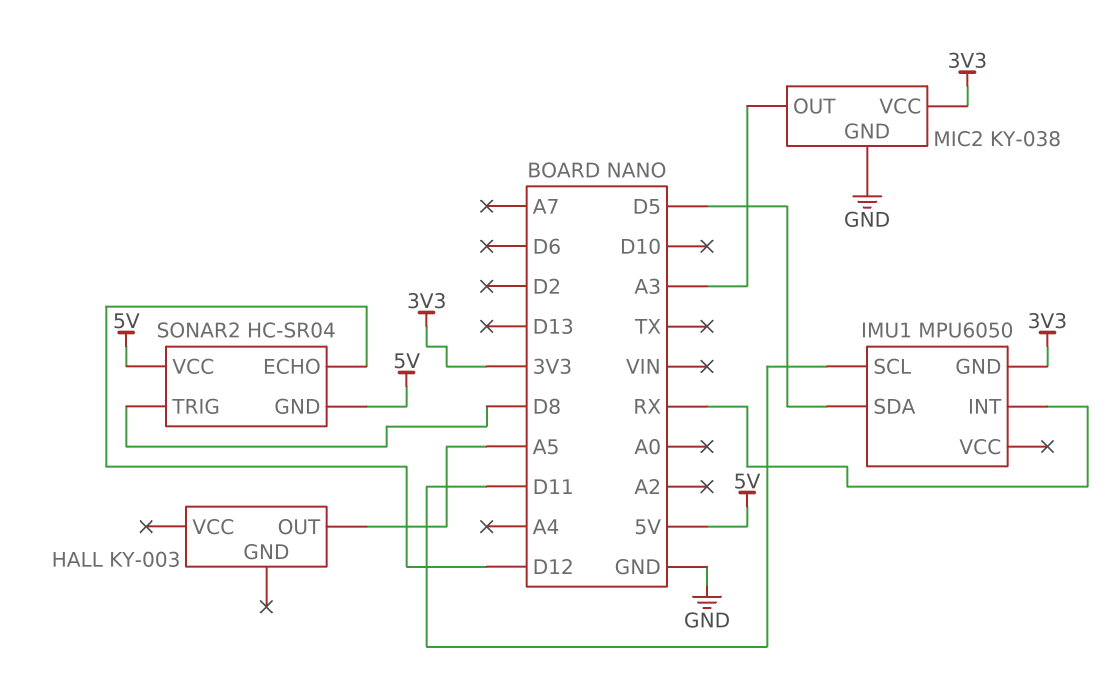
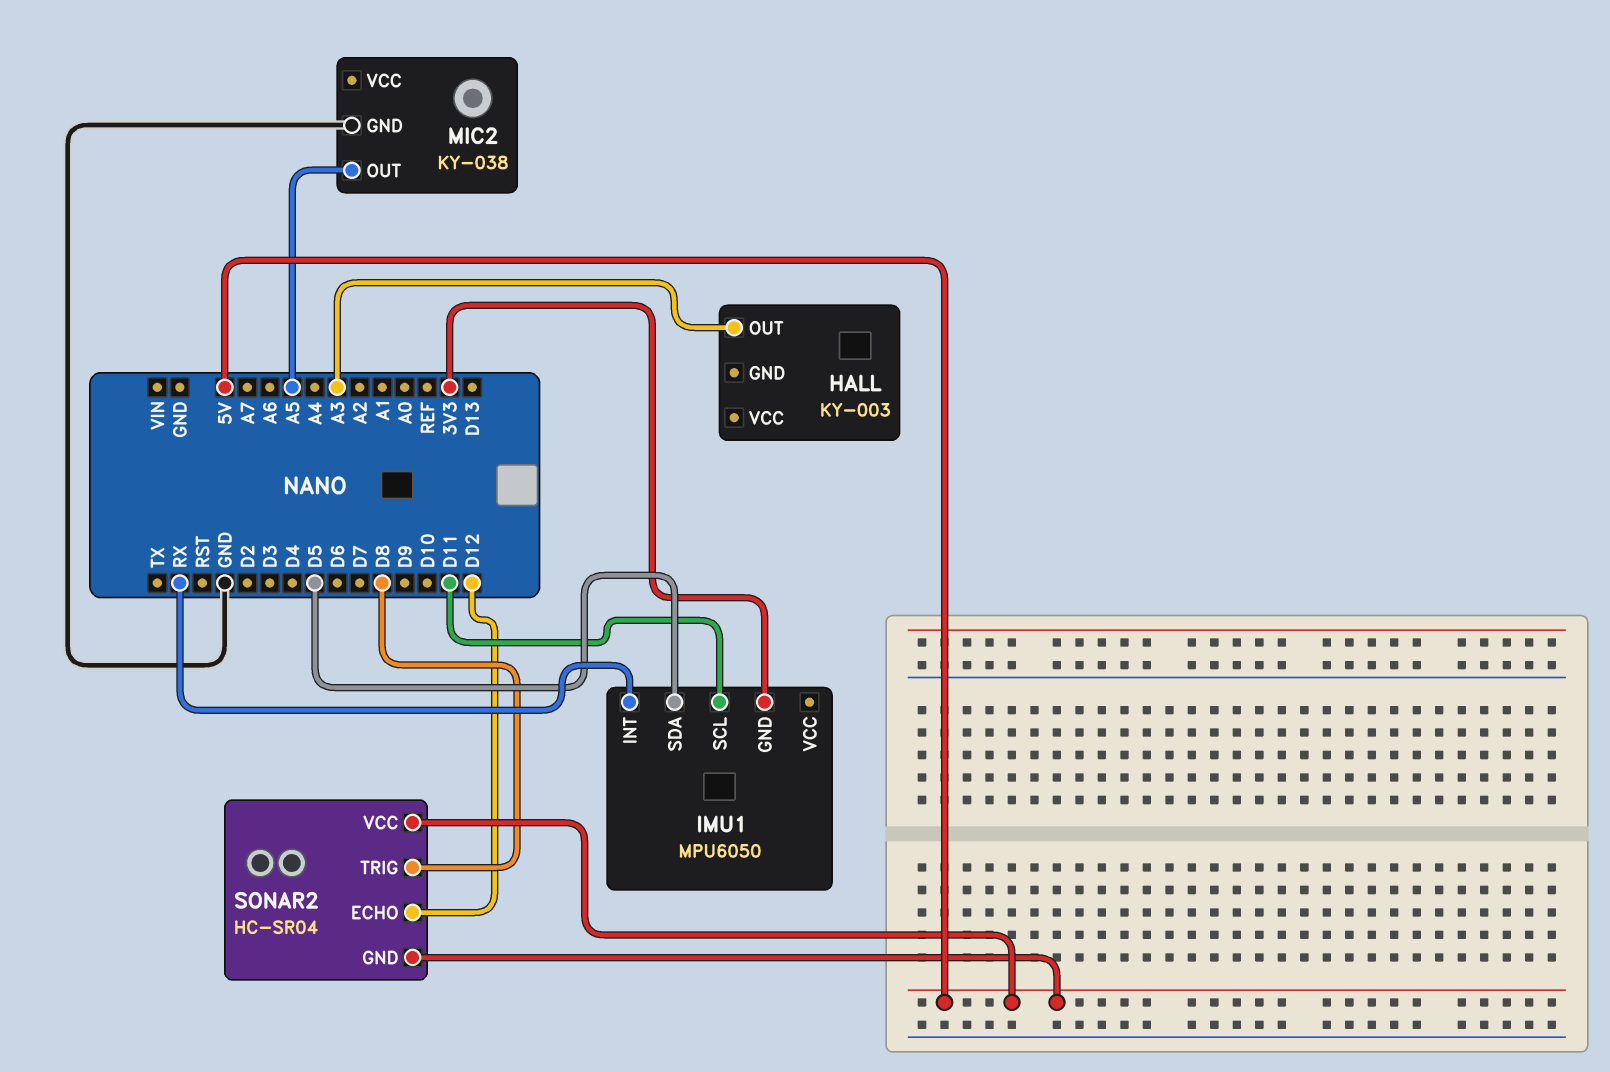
HALL pin OUT: A5 -> A3
MIC2 pin OUT: A3 -> A5
MIC2 pin VCC: 3V3 -> none

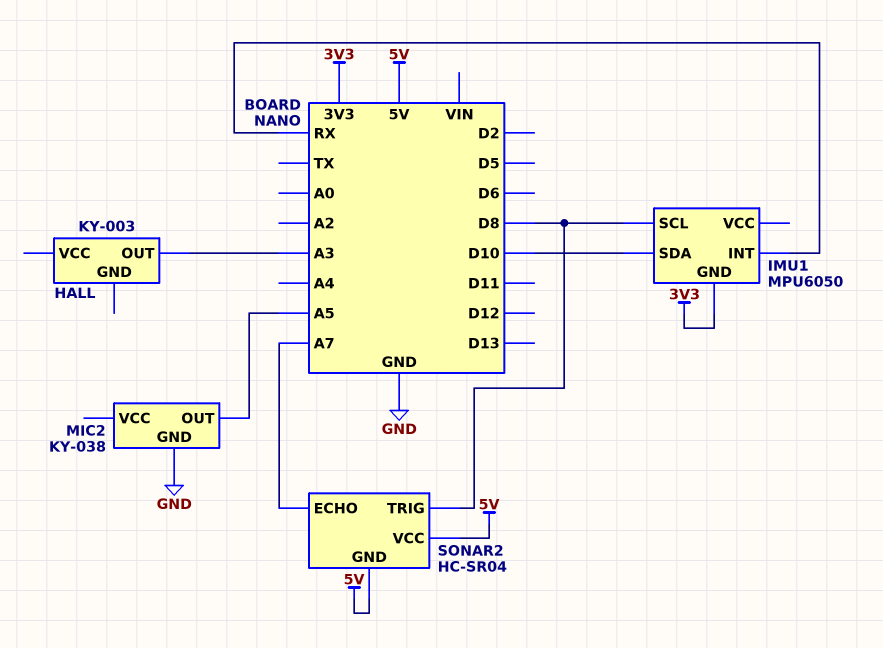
IMU1 pin SCL: D11 -> D8
IMU1 pin SDA: D5 -> D10
SONAR2 pin ECHO: D12 -> A7

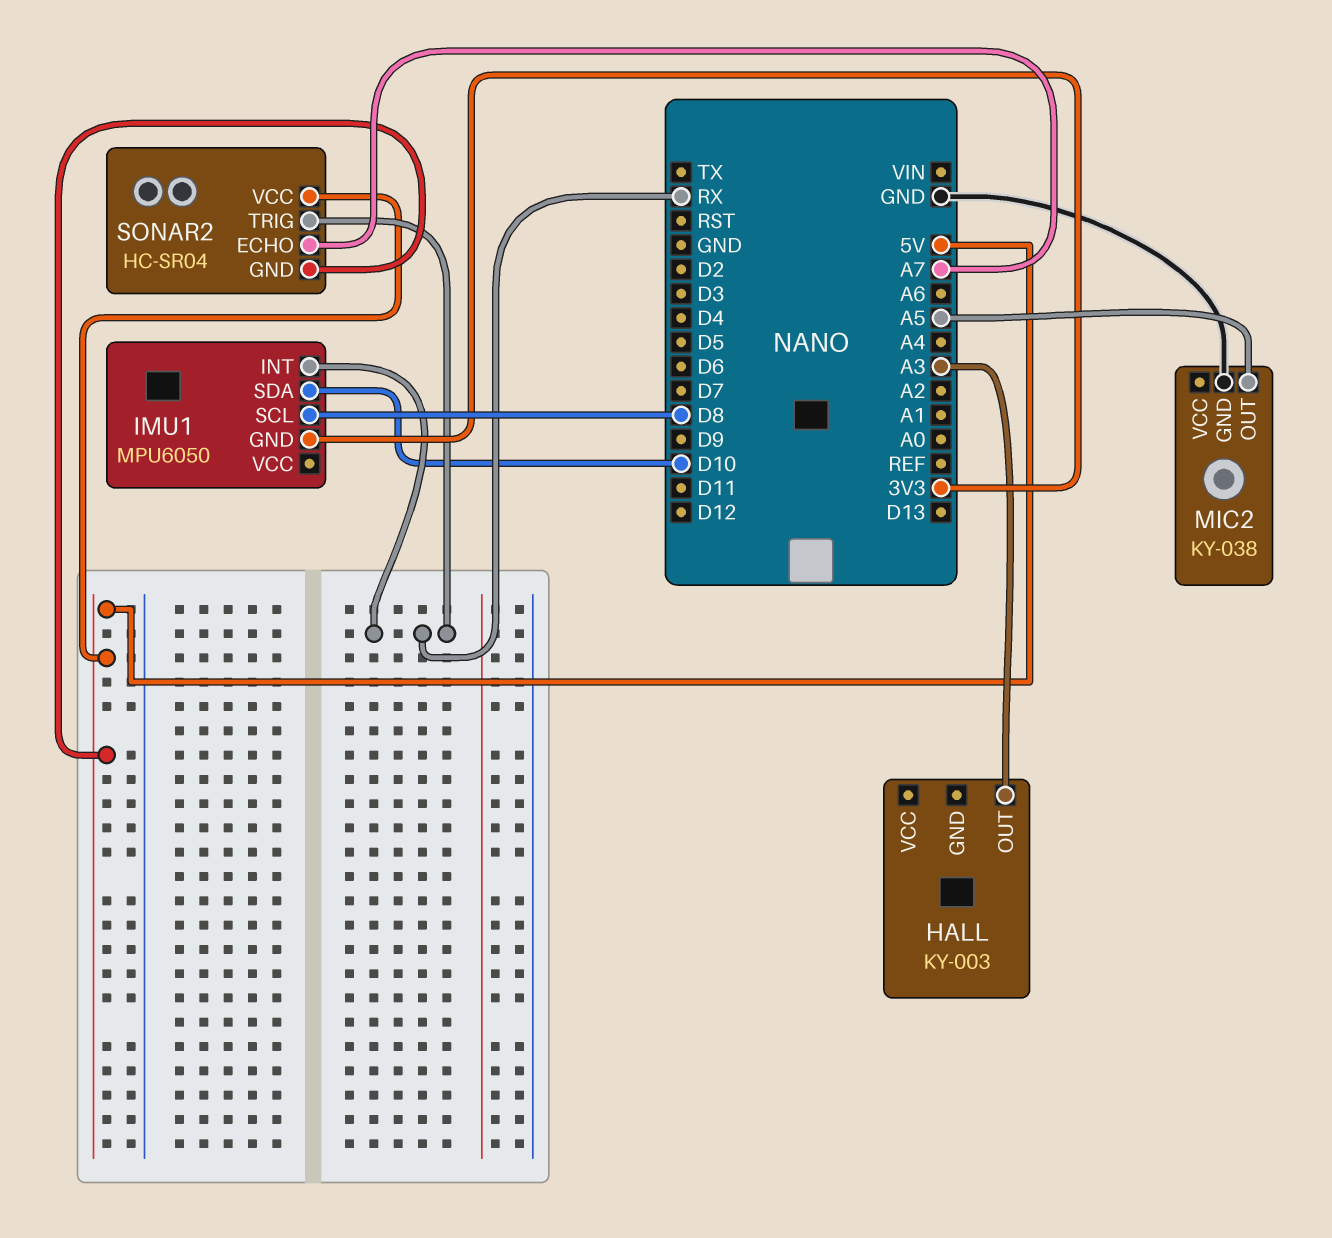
SONAR2 pin TRIG: D8 -> RX

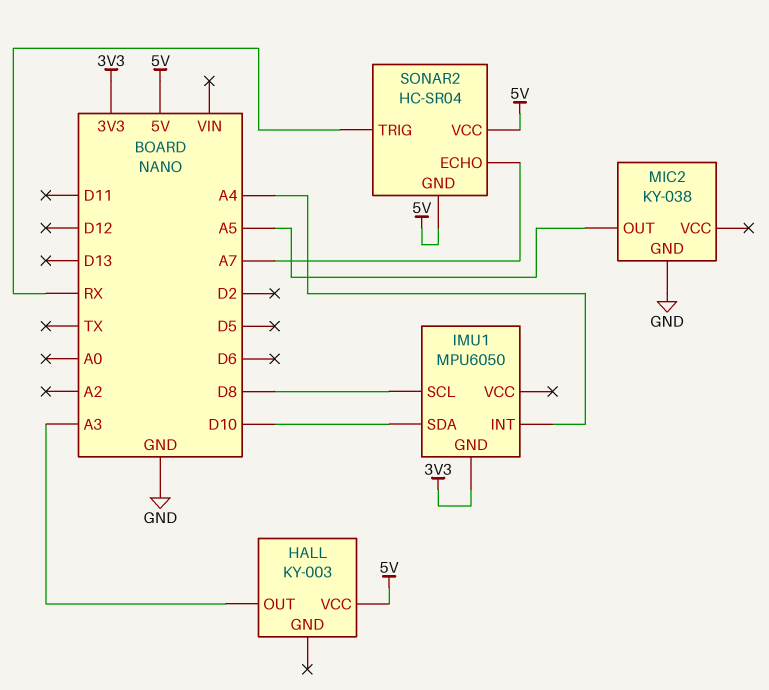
HALL pin VCC: none -> 5V
IMU1 pin INT: RX -> A4

